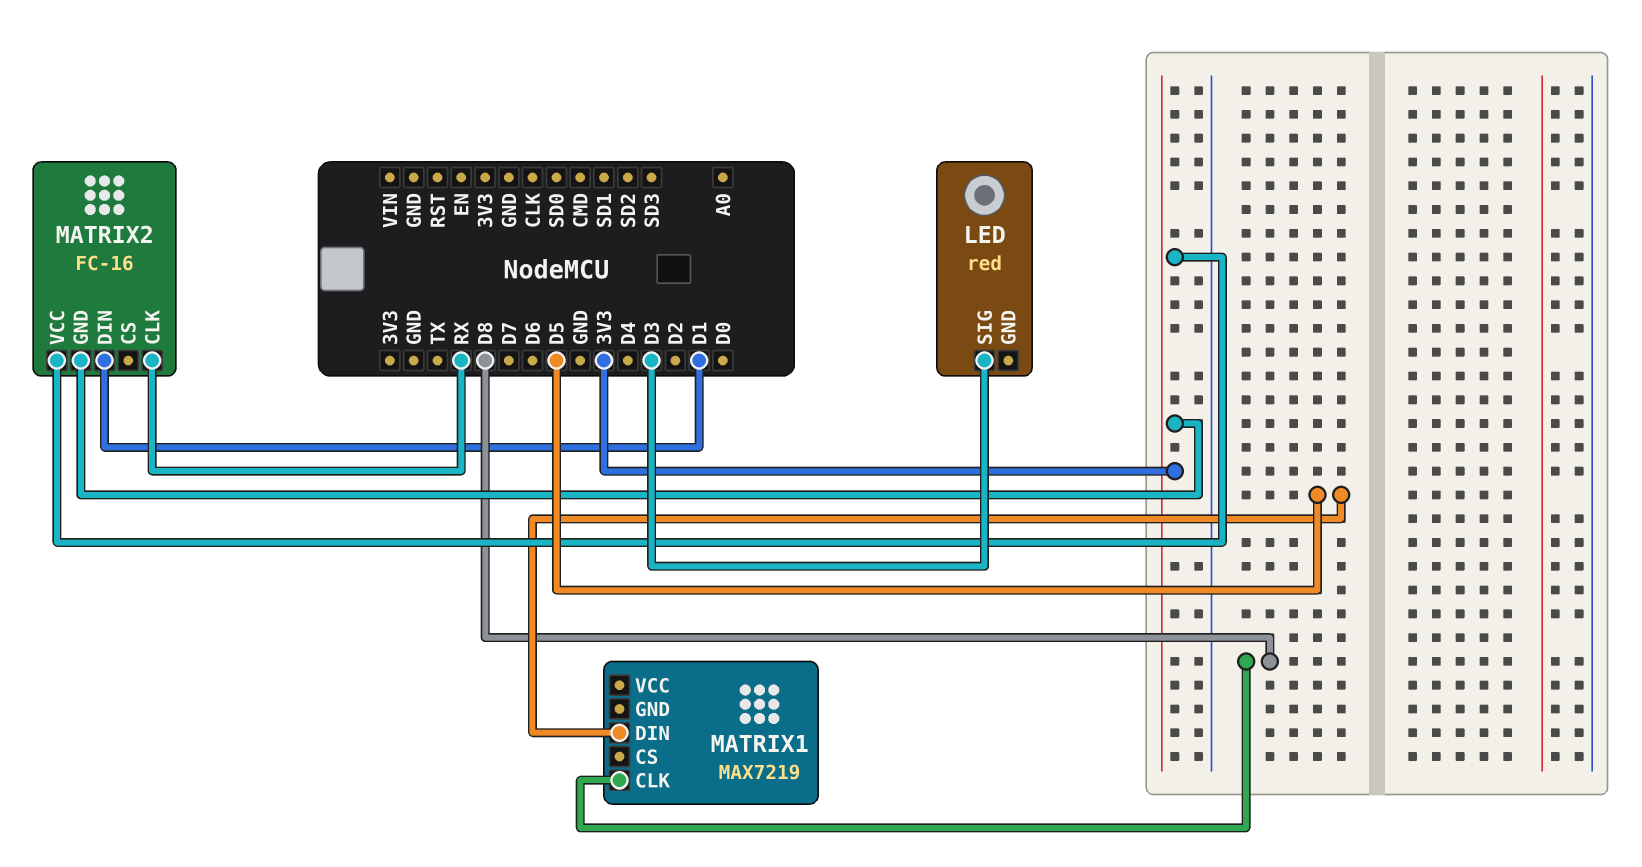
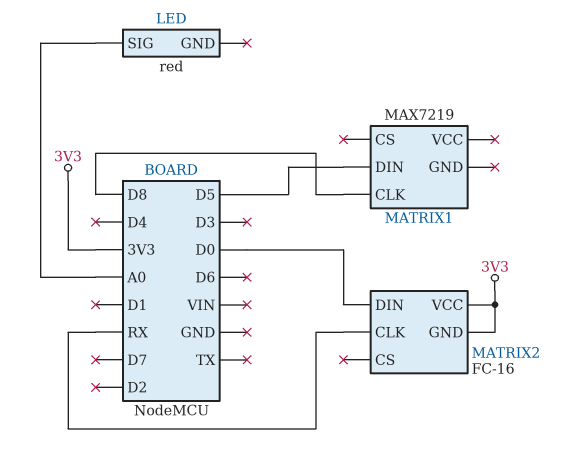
LED pin SIG: D3 -> A0
MATRIX2 pin DIN: D1 -> D0

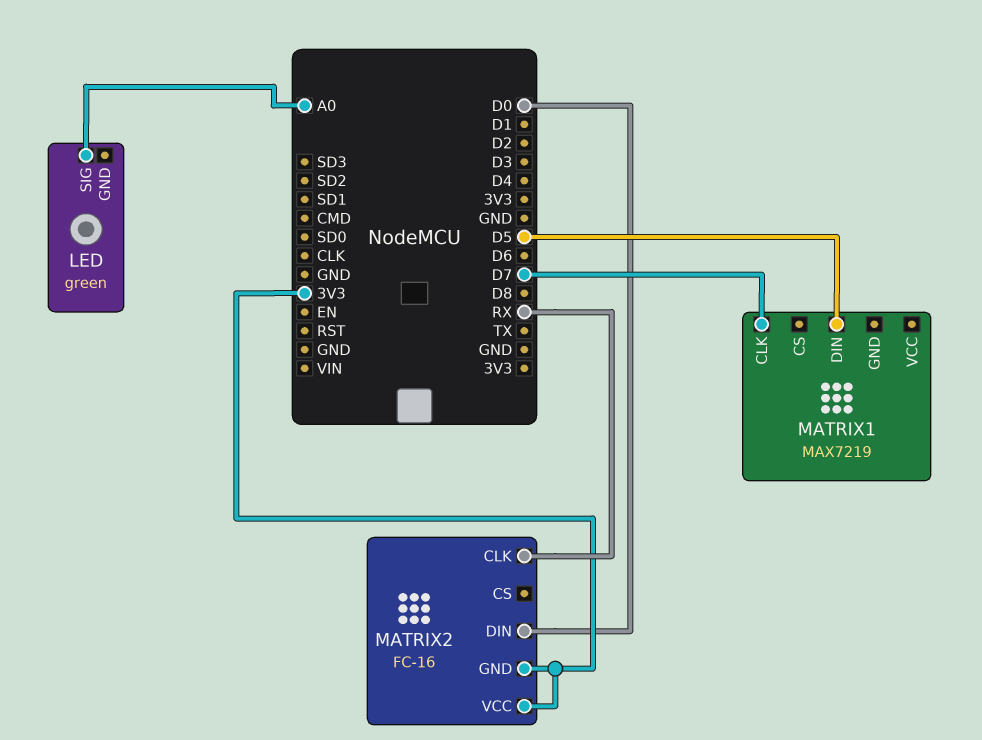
LED: red -> green
MATRIX1 pin CLK: D8 -> D7

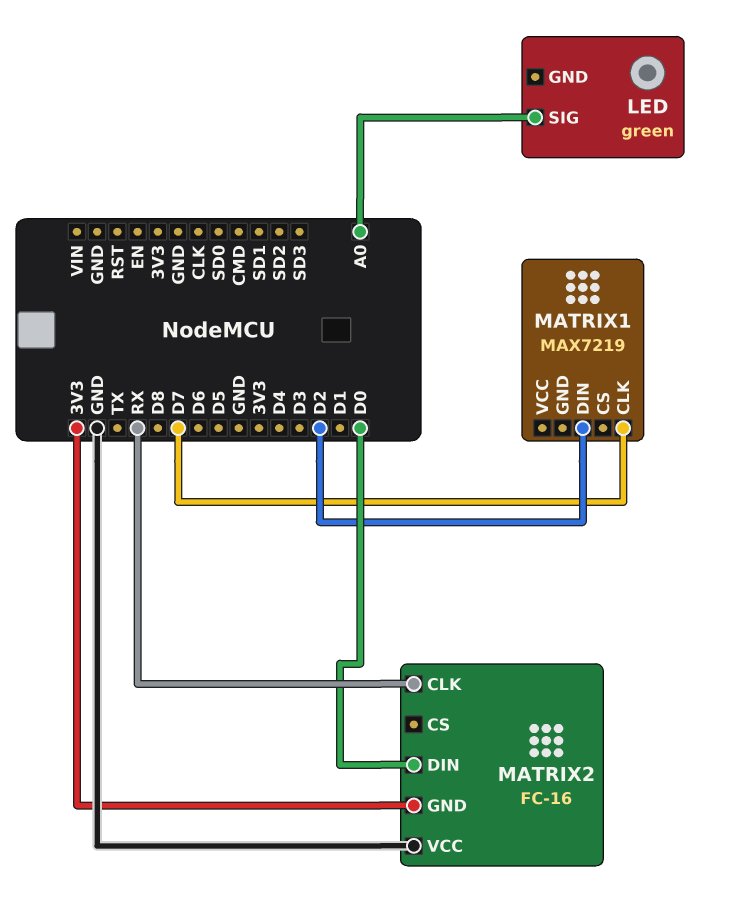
MATRIX1 pin DIN: D5 -> D2
MATRIX2 pin VCC: 3V3 -> GND

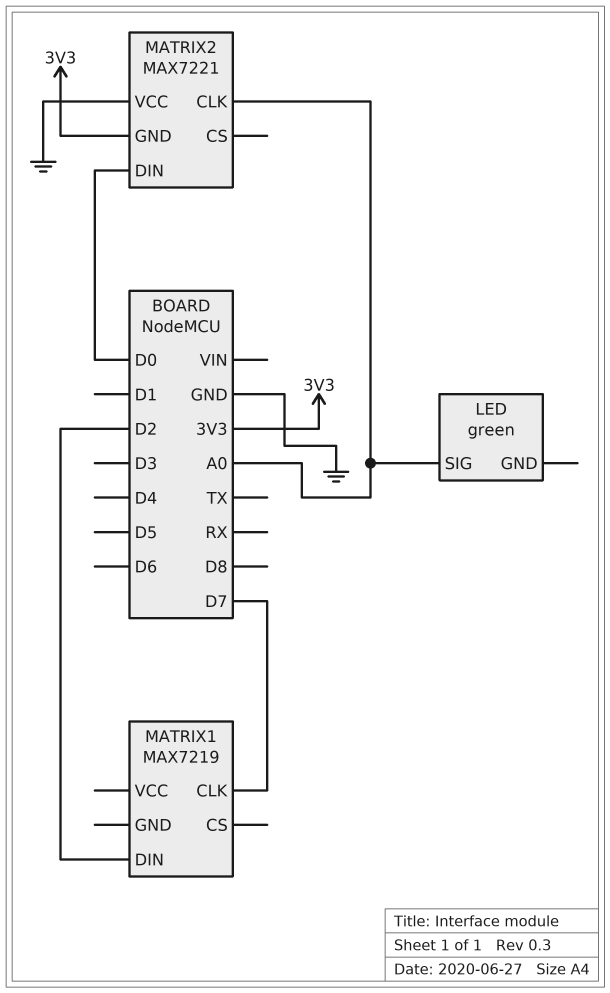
MATRIX2: FC-16 -> MAX7221
MATRIX2 pin CLK: RX -> A0

